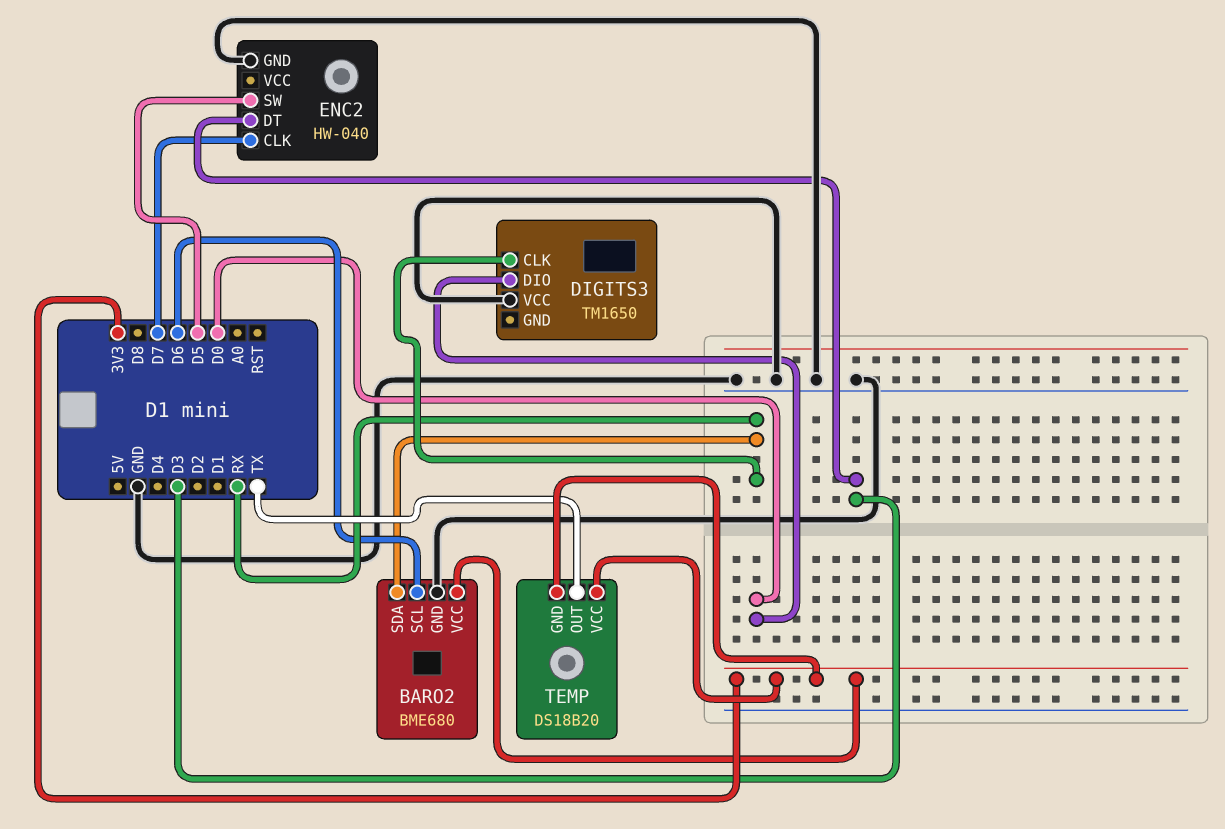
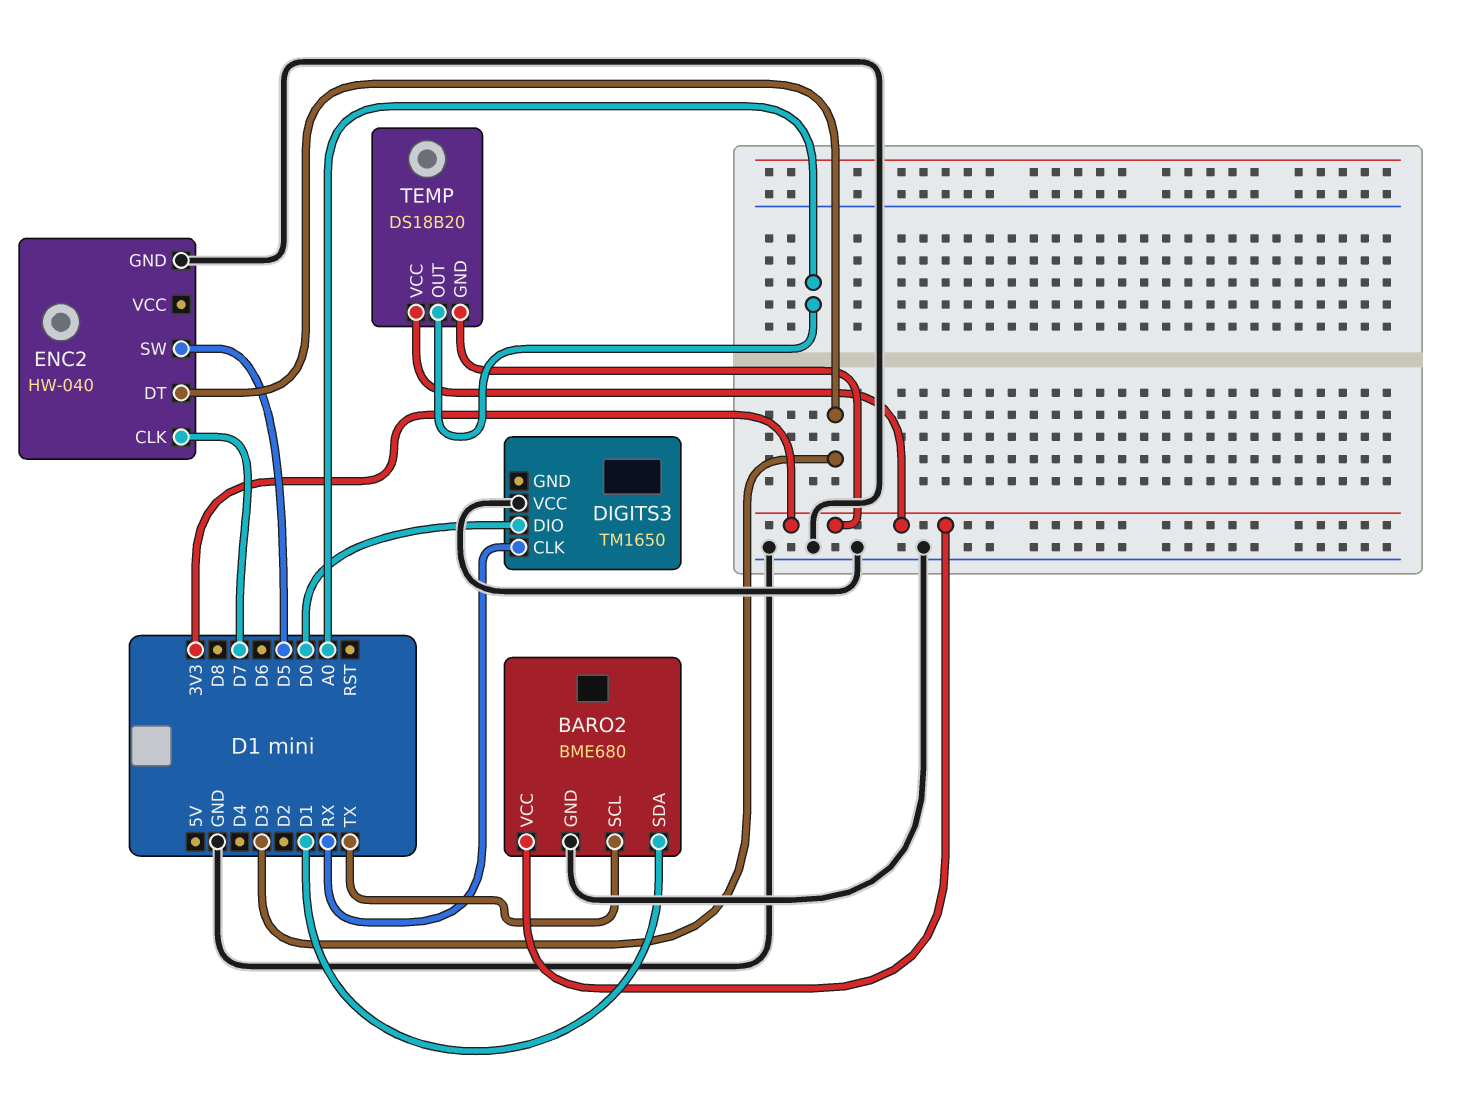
BARO2 pin SCL: D6 -> TX
BARO2 pin SDA: RX -> D1
TEMP pin OUT: TX -> A0

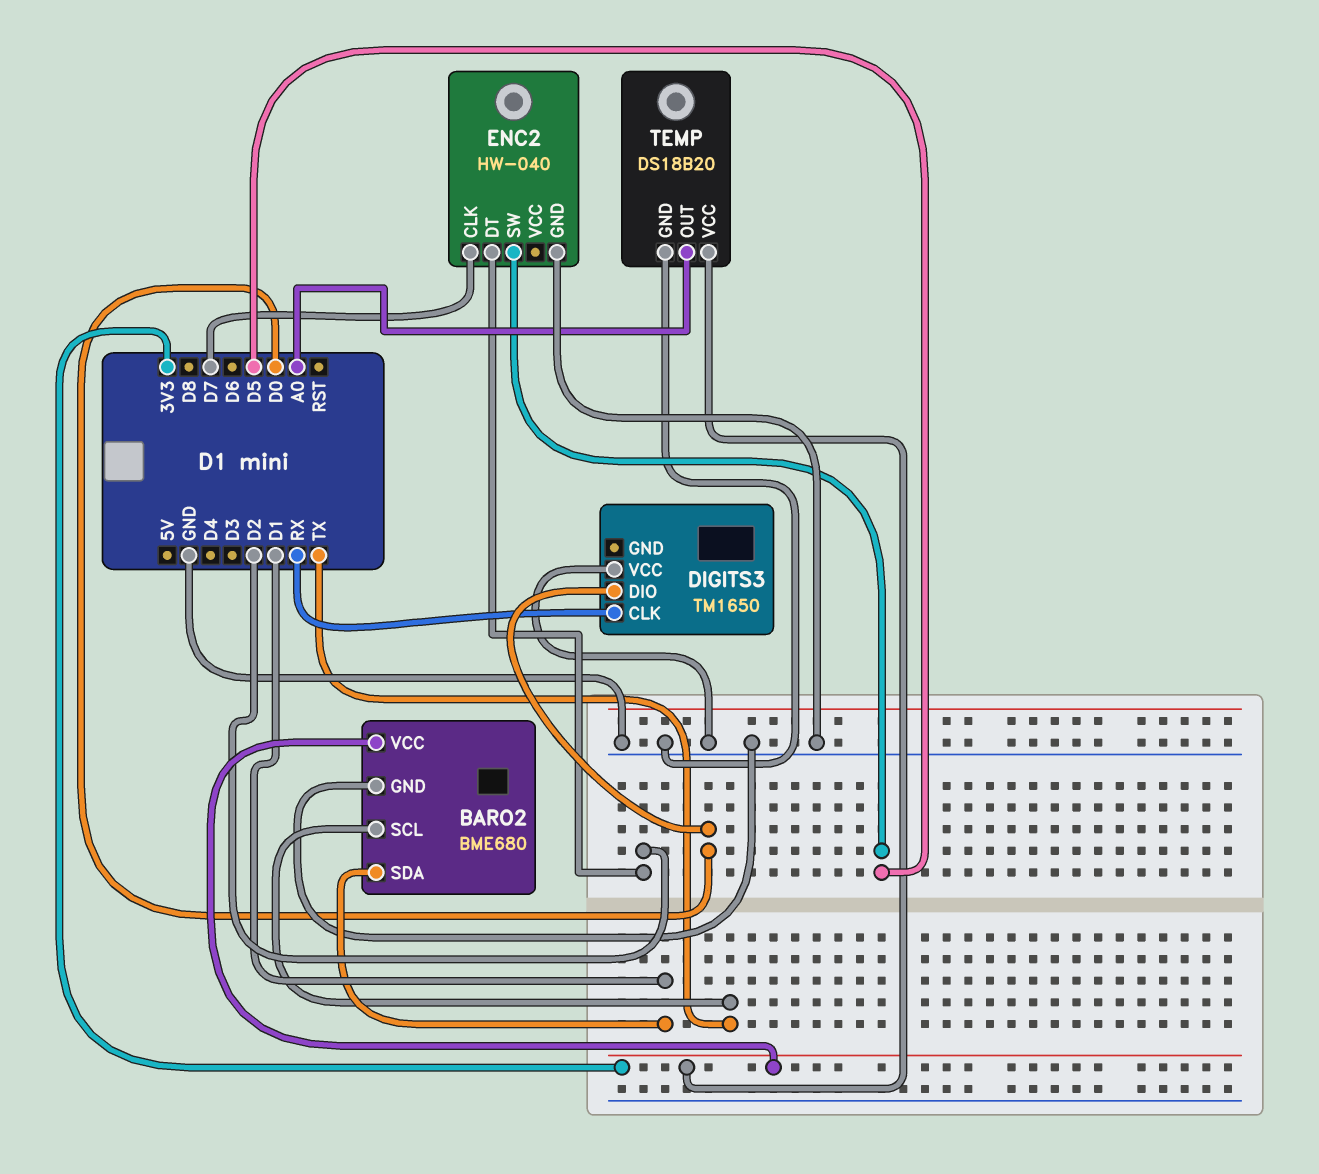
ENC2 pin DT: D3 -> D2
TEMP pin GND: 3V3 -> GND

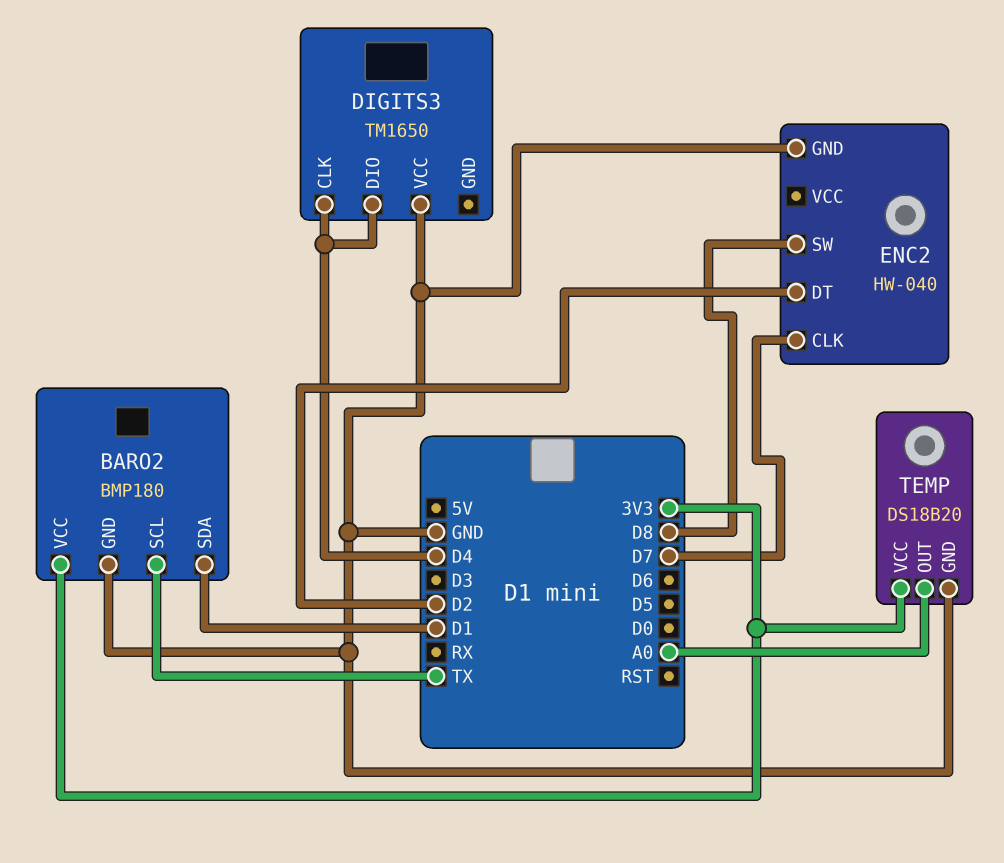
BARO2: BME680 -> BMP180
DIGITS3 pin CLK: RX -> D4
DIGITS3 pin DIO: D0 -> D4
ENC2 pin SW: D5 -> D8

